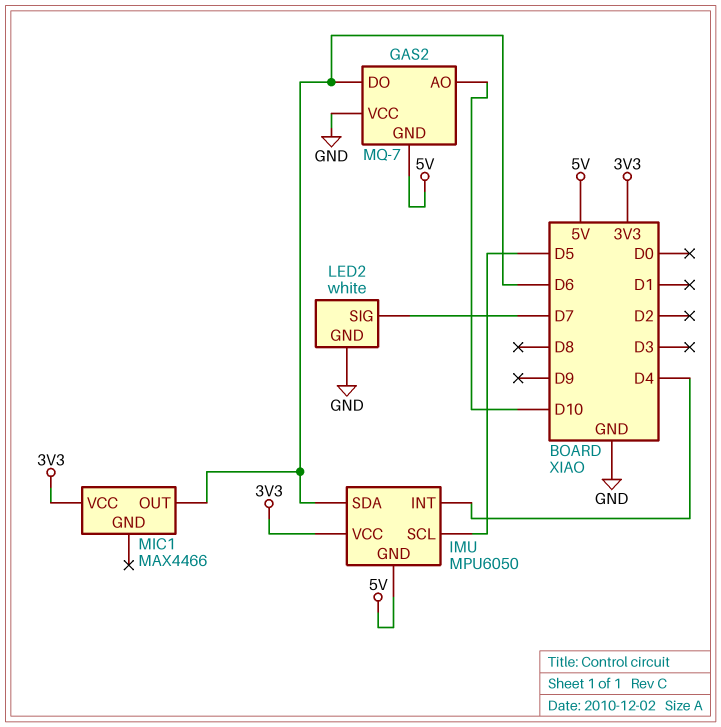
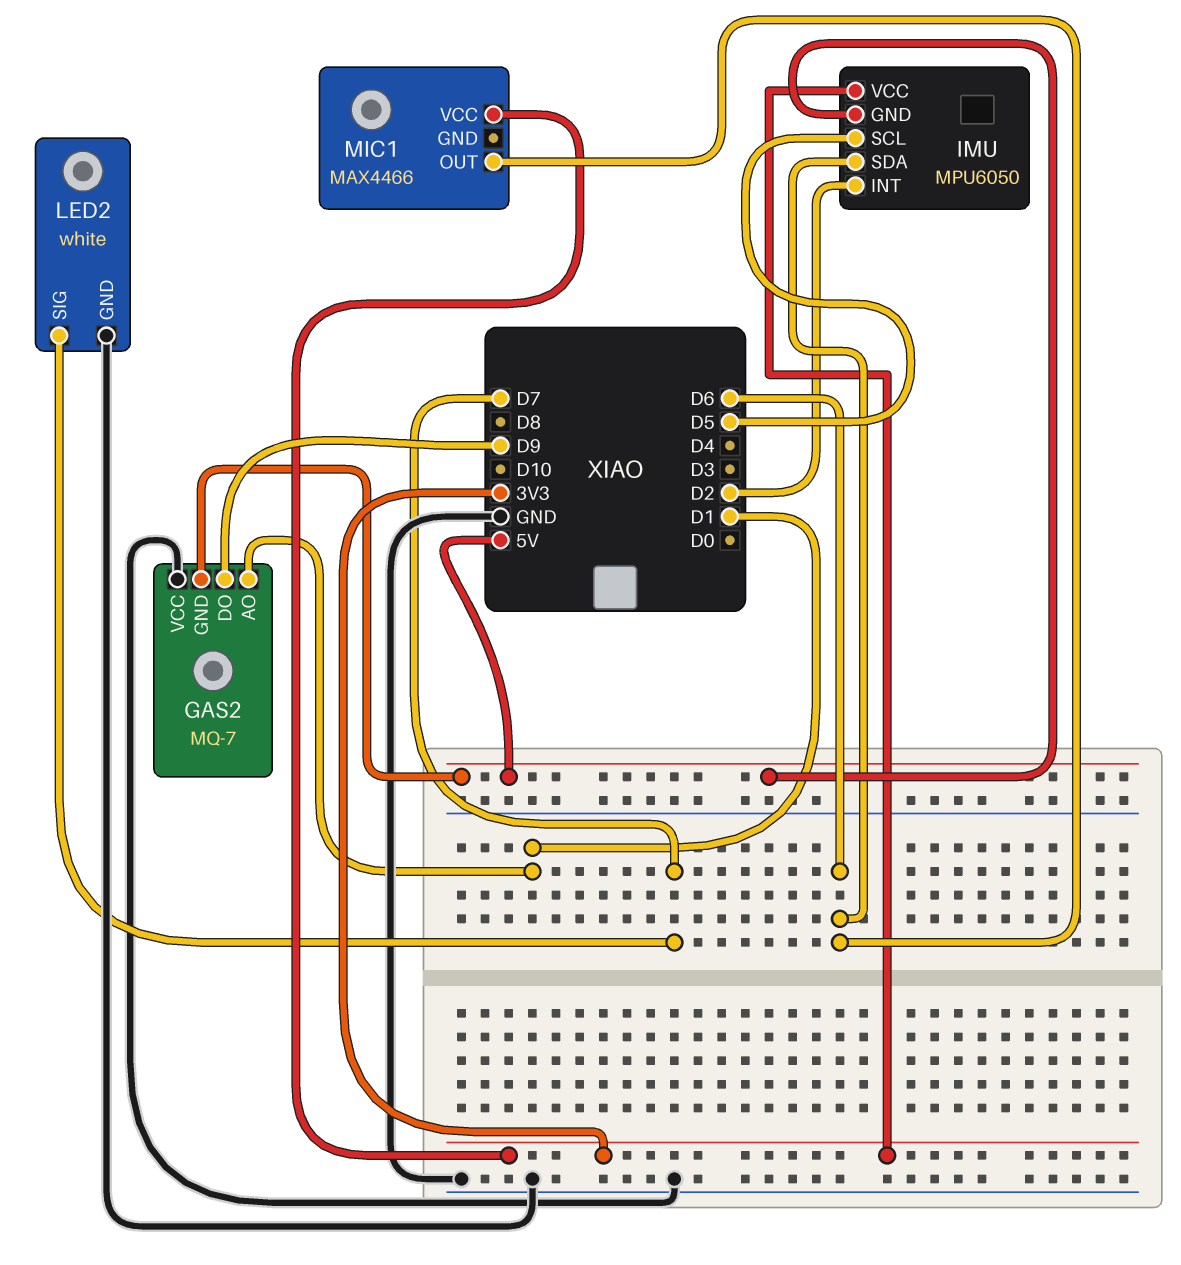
GAS2 pin AO: D10 -> D1
GAS2 pin DO: D6 -> D9
IMU pin INT: D4 -> D2

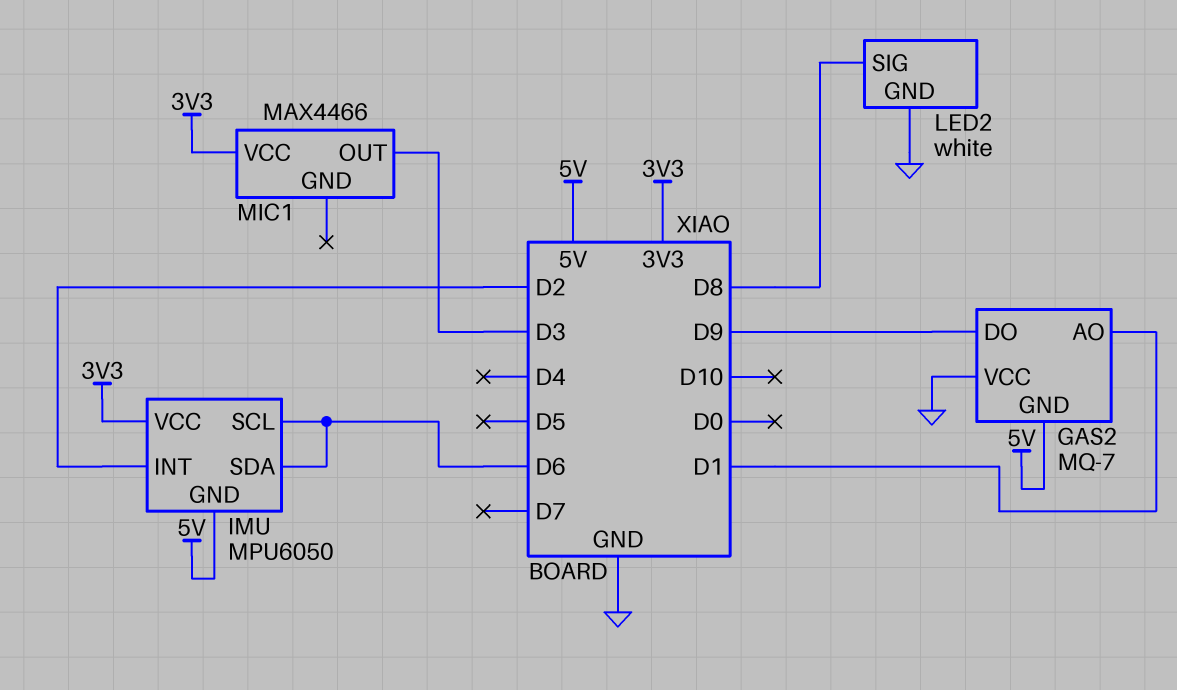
IMU pin SCL: D5 -> D6
LED2 pin SIG: D7 -> D8
MIC1 pin OUT: D6 -> D3

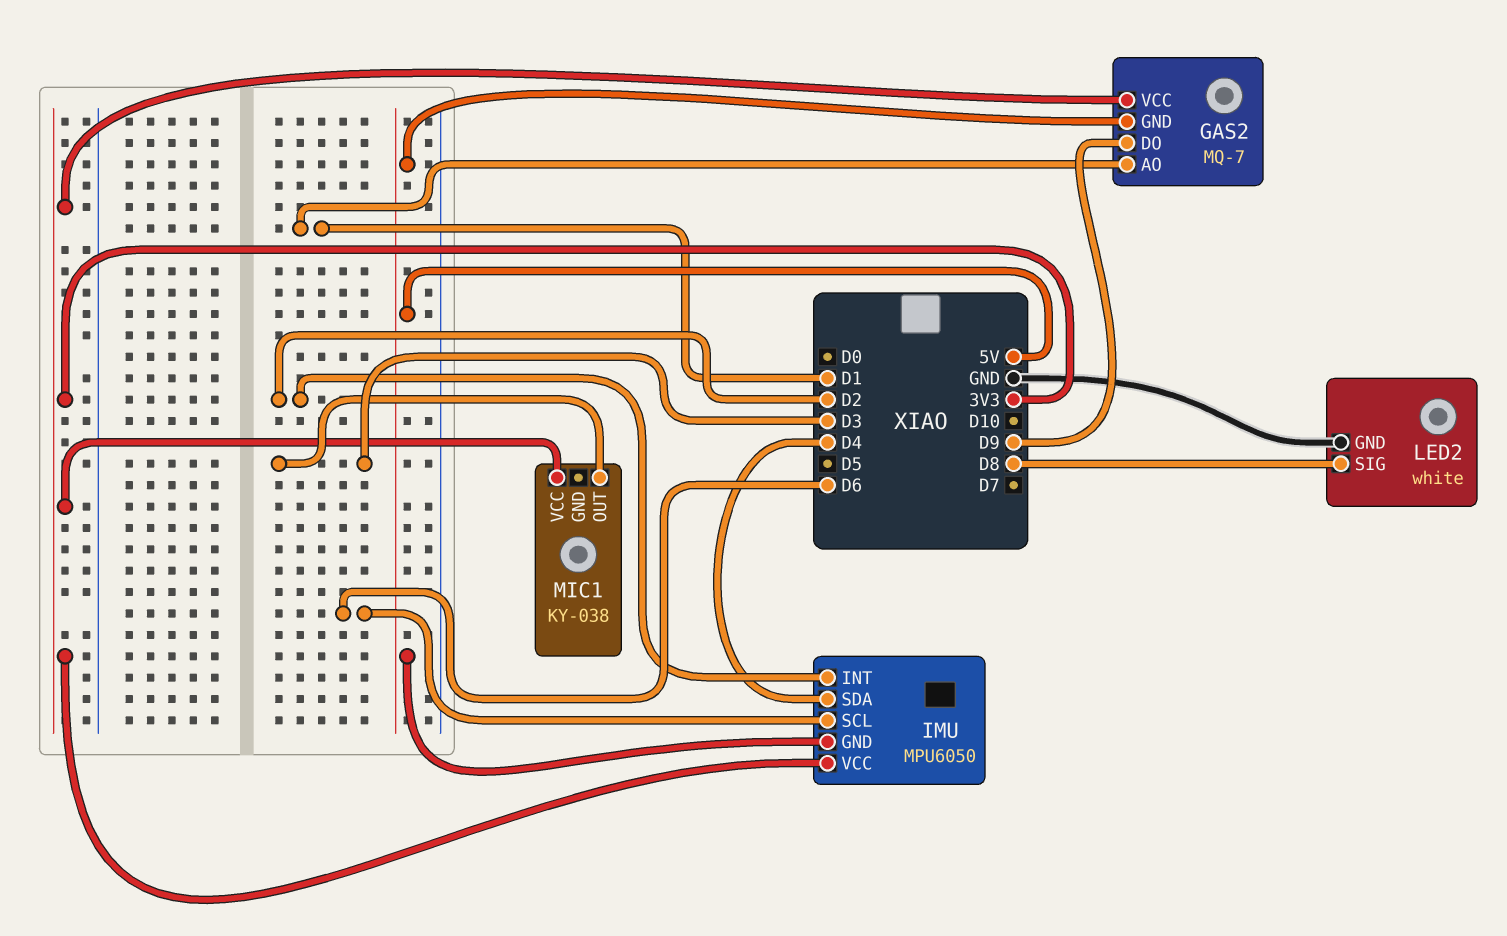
GAS2 pin VCC: GND -> 3V3
IMU pin SDA: D6 -> D4
MIC1: MAX4466 -> KY-038

